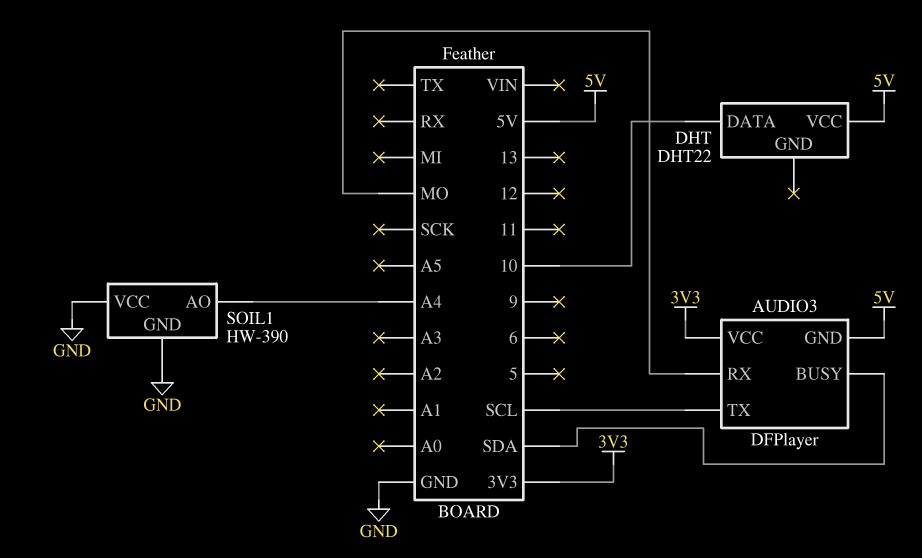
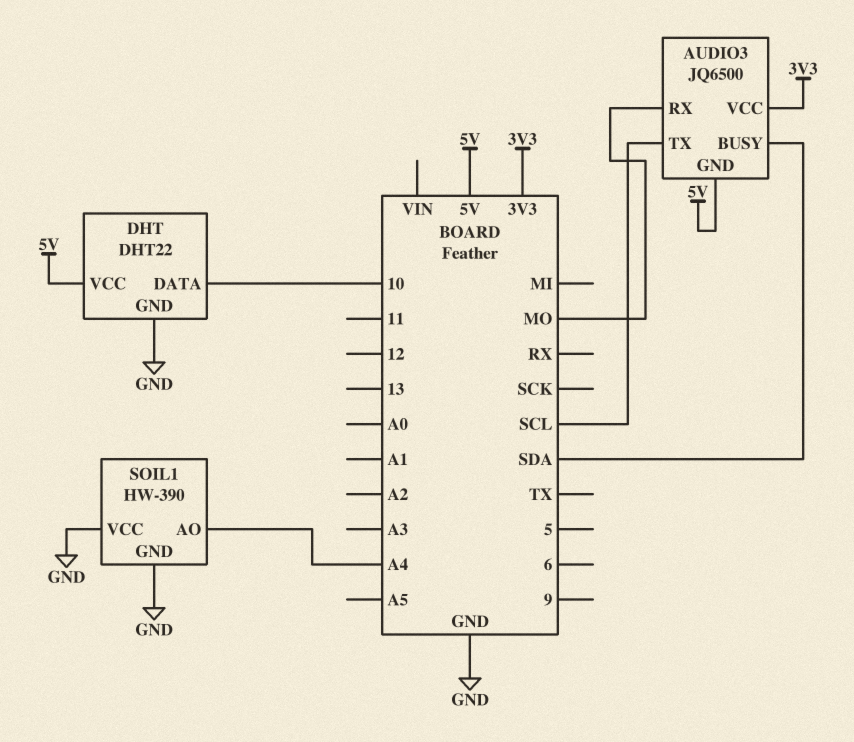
AUDIO3: DFPlayer -> JQ6500
DHT pin GND: none -> GND

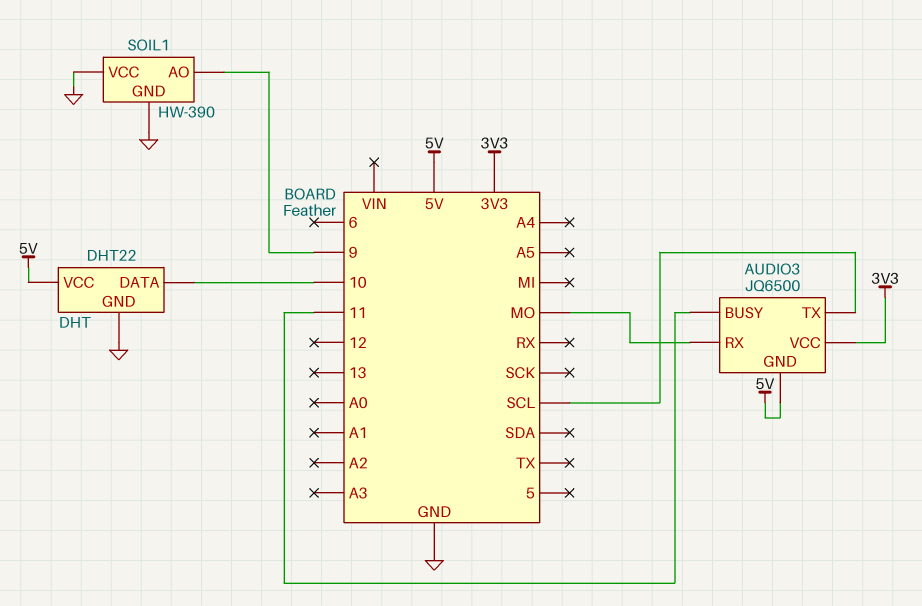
AUDIO3 pin BUSY: SDA -> 11
SOIL1 pin AO: A4 -> 9

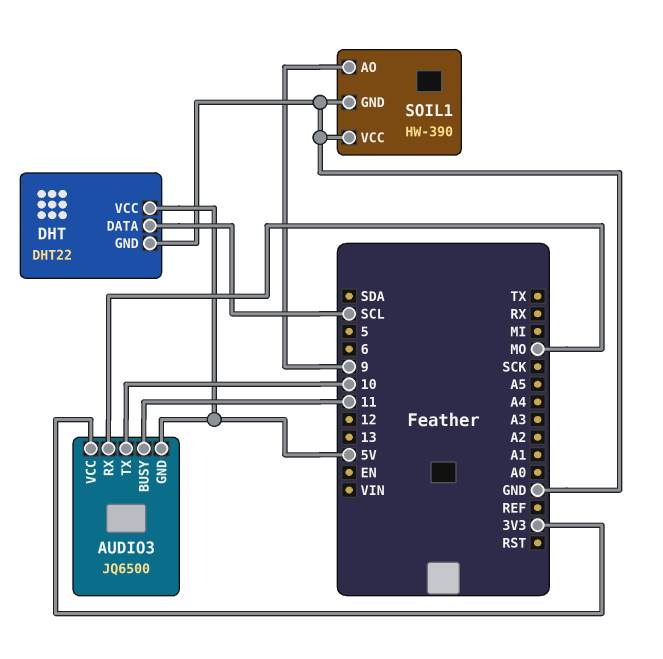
AUDIO3 pin TX: SCL -> 10
DHT pin DATA: 10 -> SCL

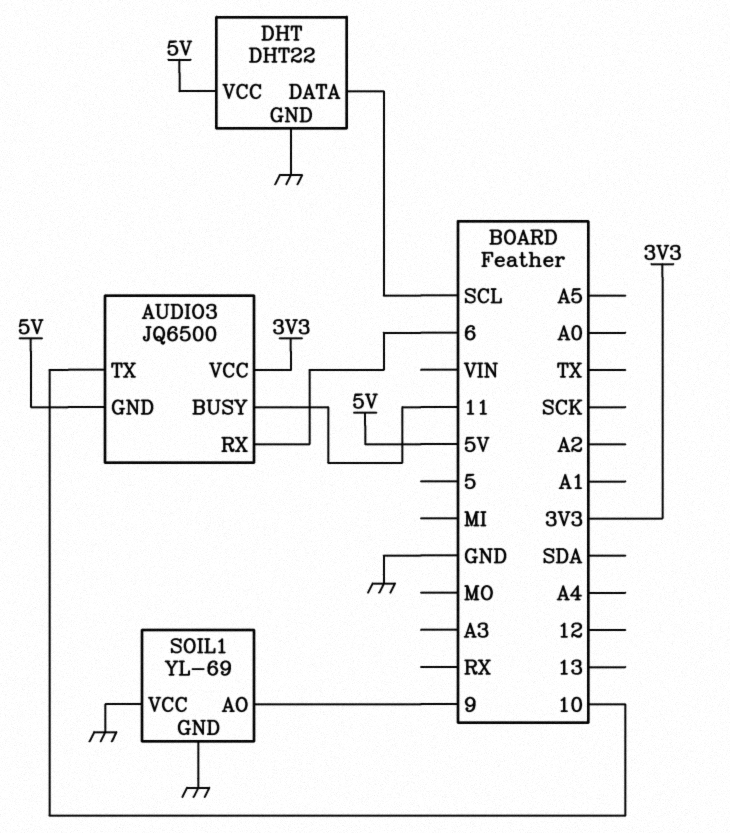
AUDIO3 pin RX: MO -> 6
SOIL1: HW-390 -> YL-69

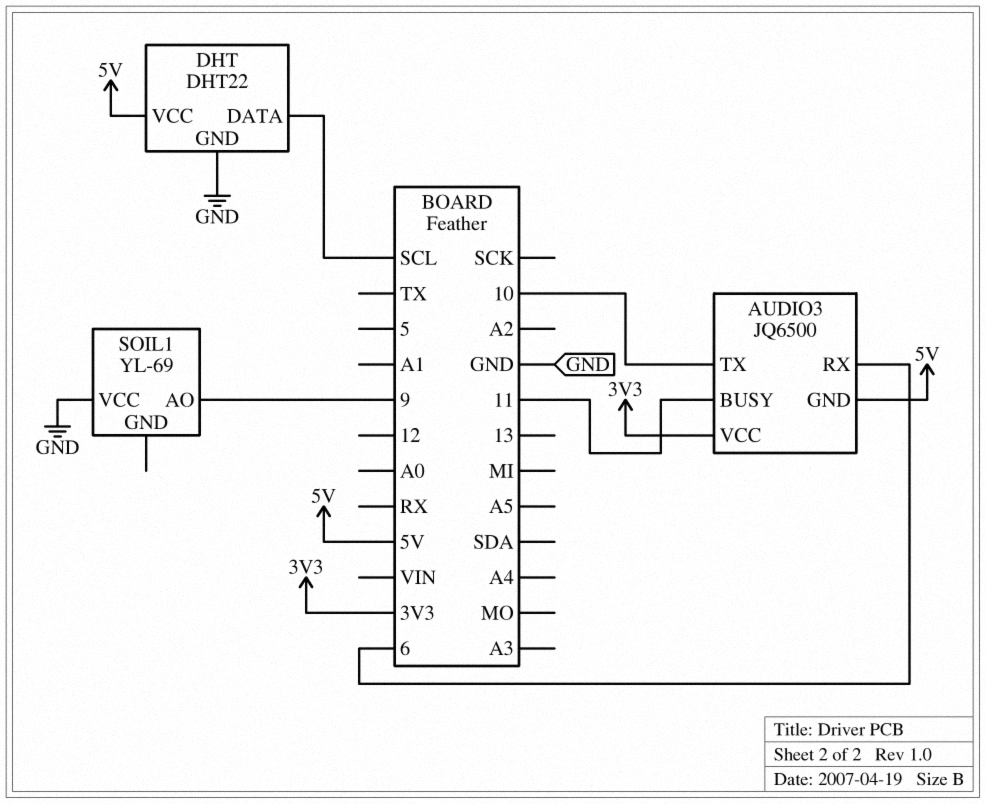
SOIL1 pin GND: GND -> none

